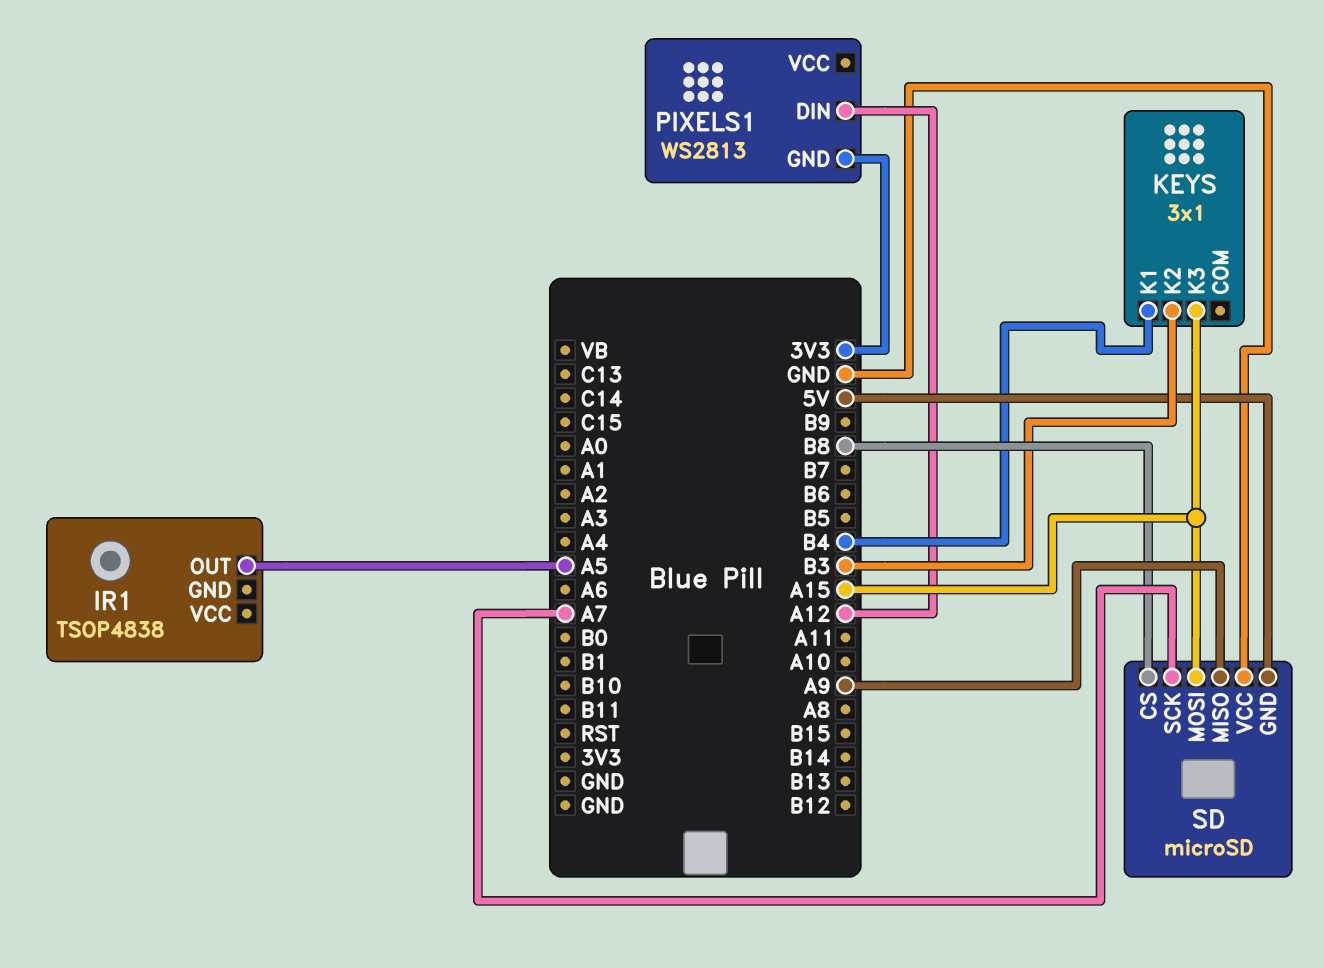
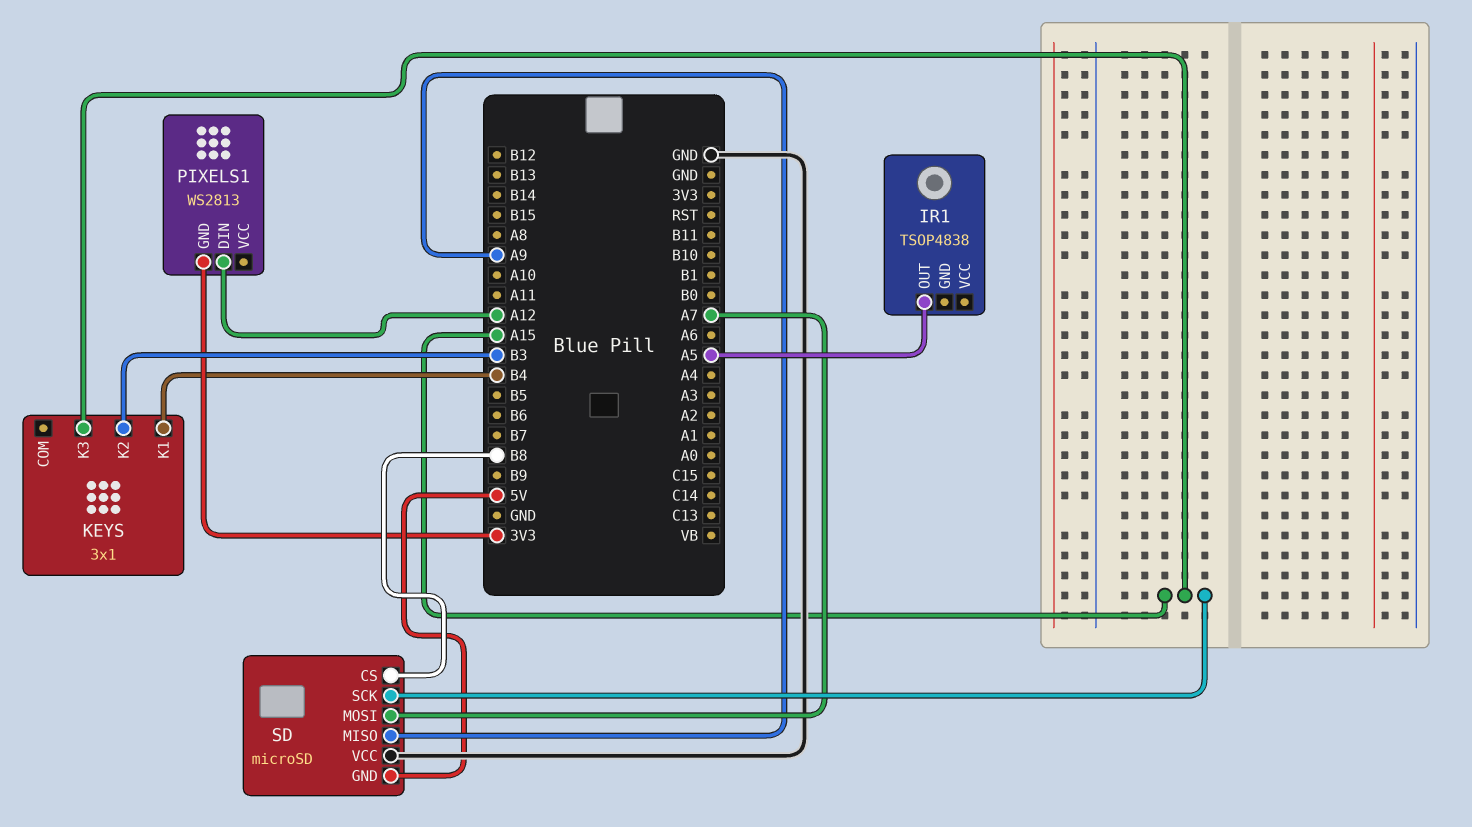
SD pin MOSI: A15 -> A7
SD pin SCK: A7 -> A15

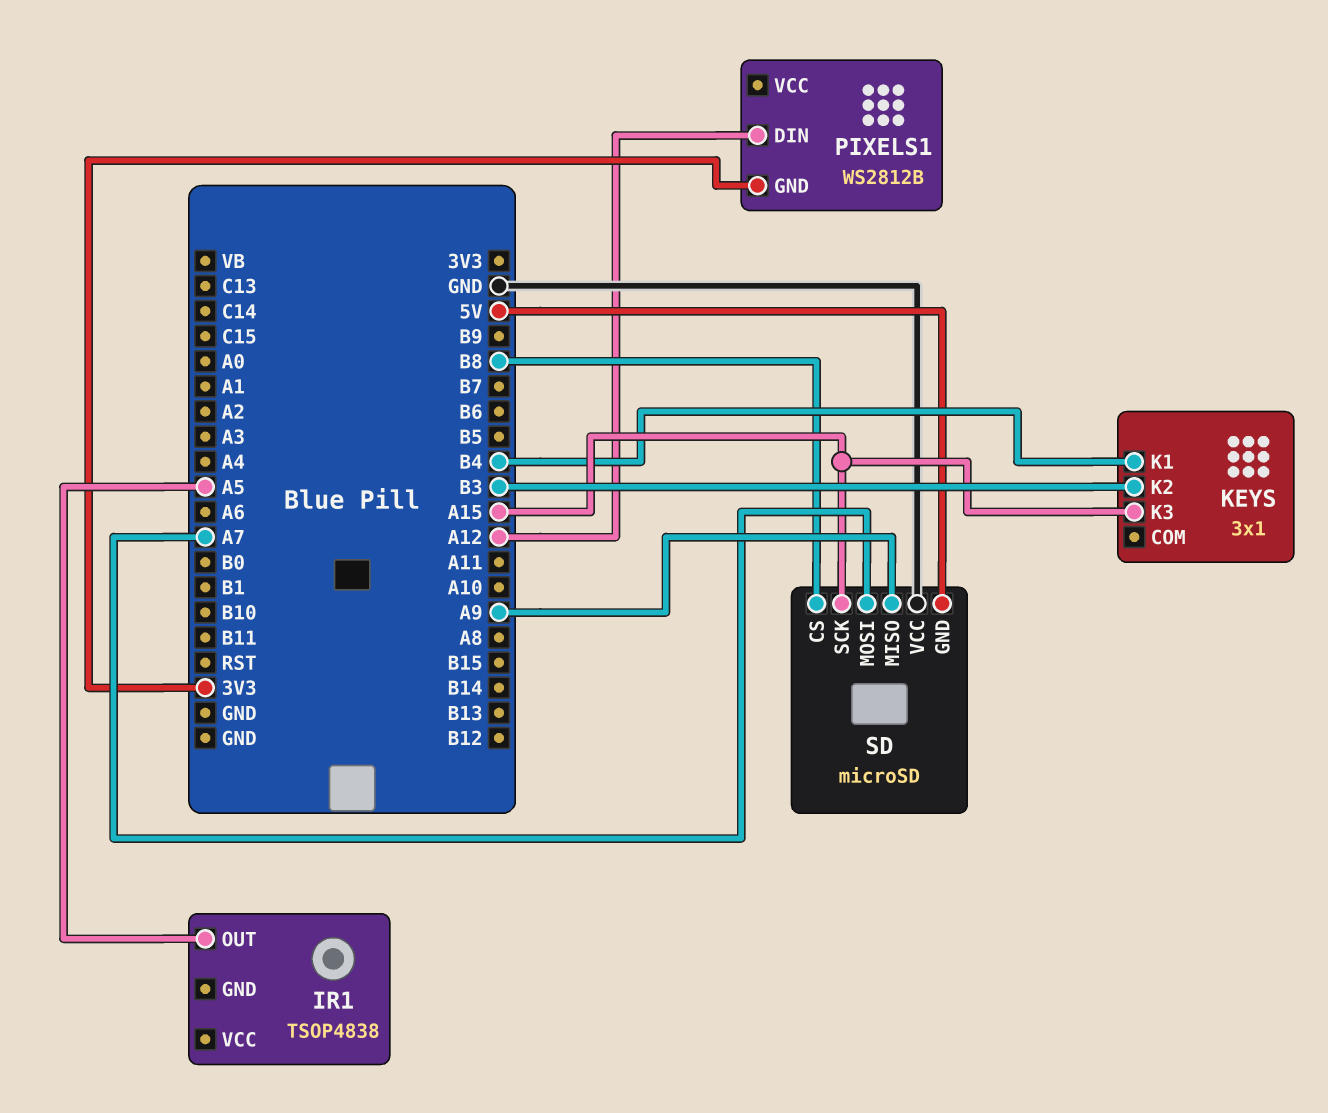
PIXELS1: WS2813 -> WS2812B

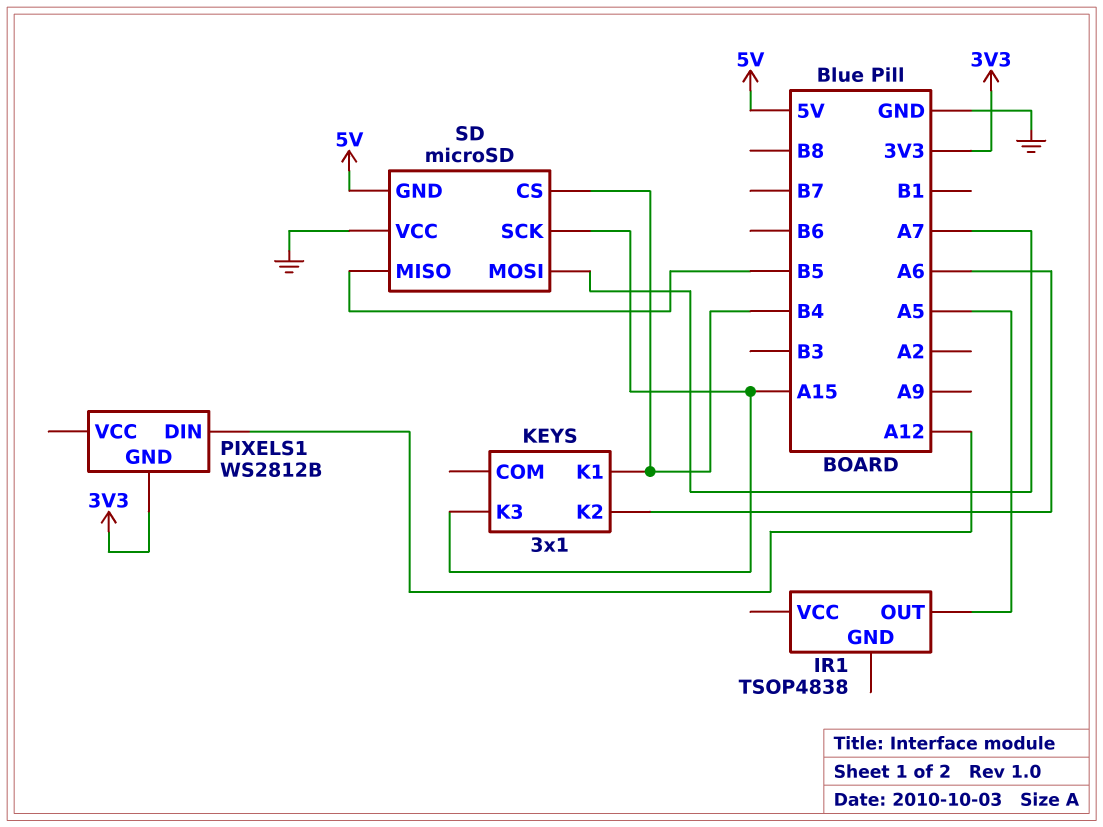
KEYS pin K2: B3 -> A6
SD pin CS: B8 -> B4
SD pin MISO: A9 -> B5

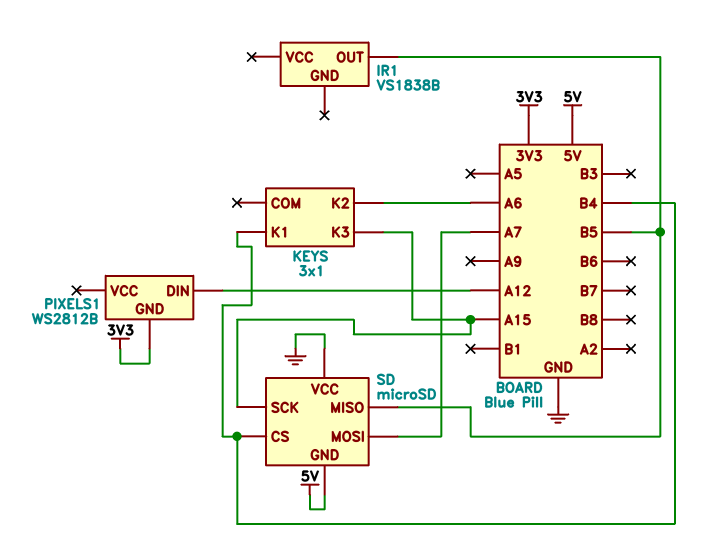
IR1: TSOP4838 -> VS1838B
IR1 pin OUT: A5 -> B5

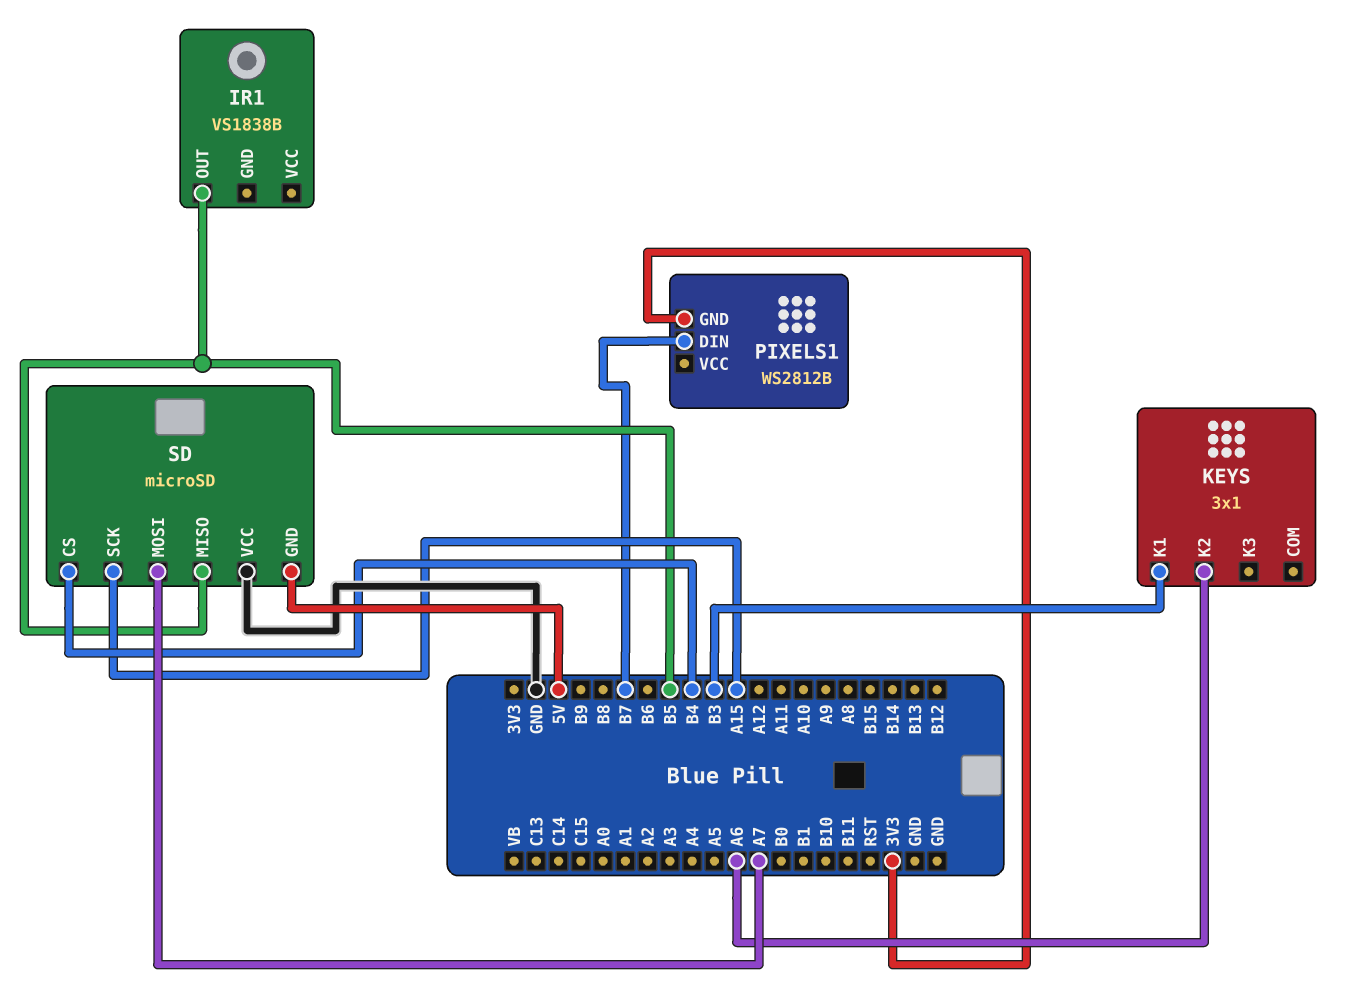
KEYS pin K1: B4 -> B3
KEYS pin K3: A15 -> none
PIXELS1 pin DIN: A12 -> B7

